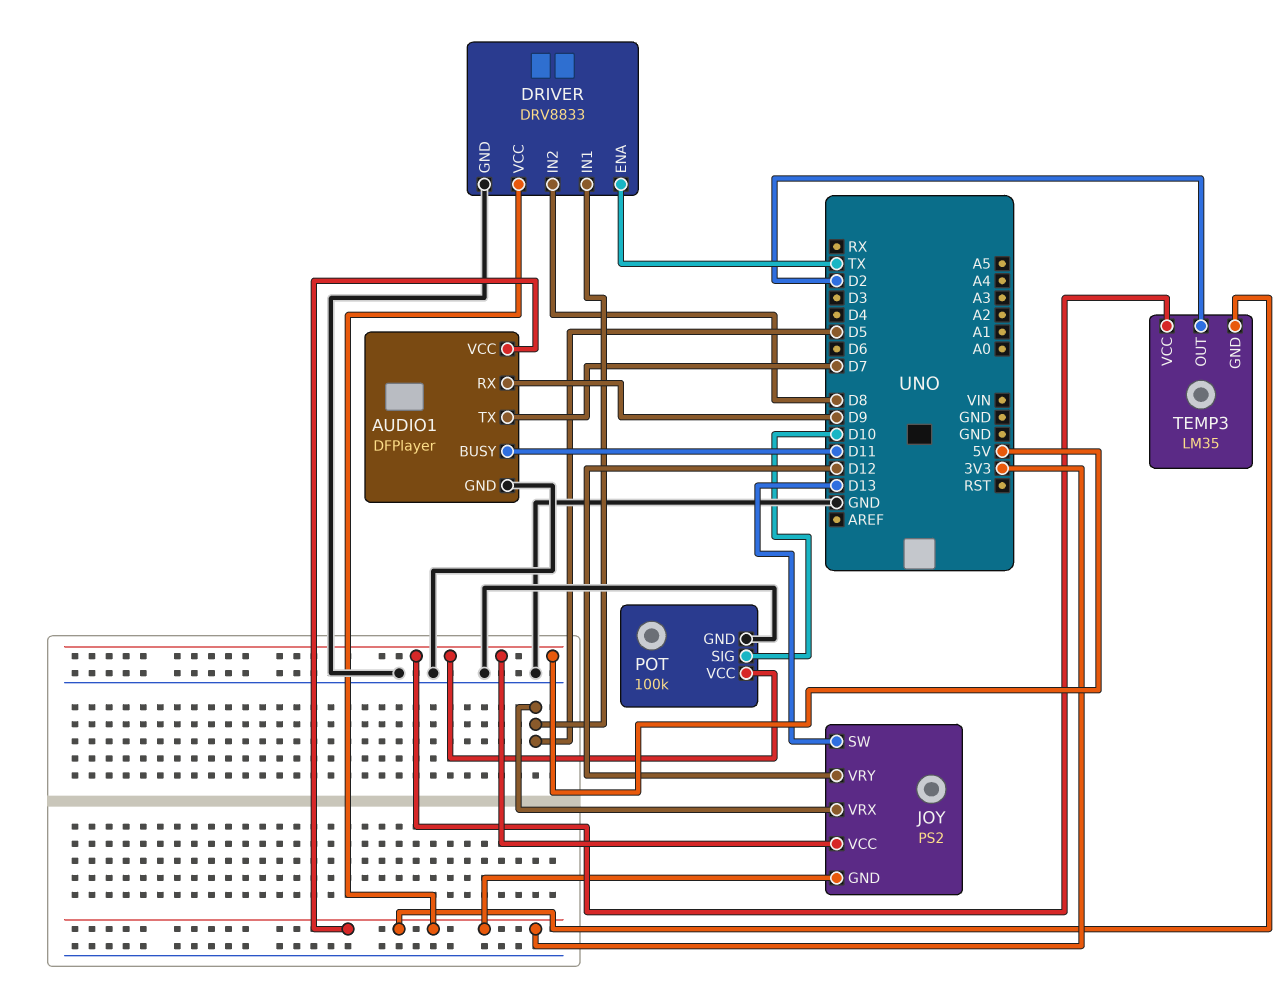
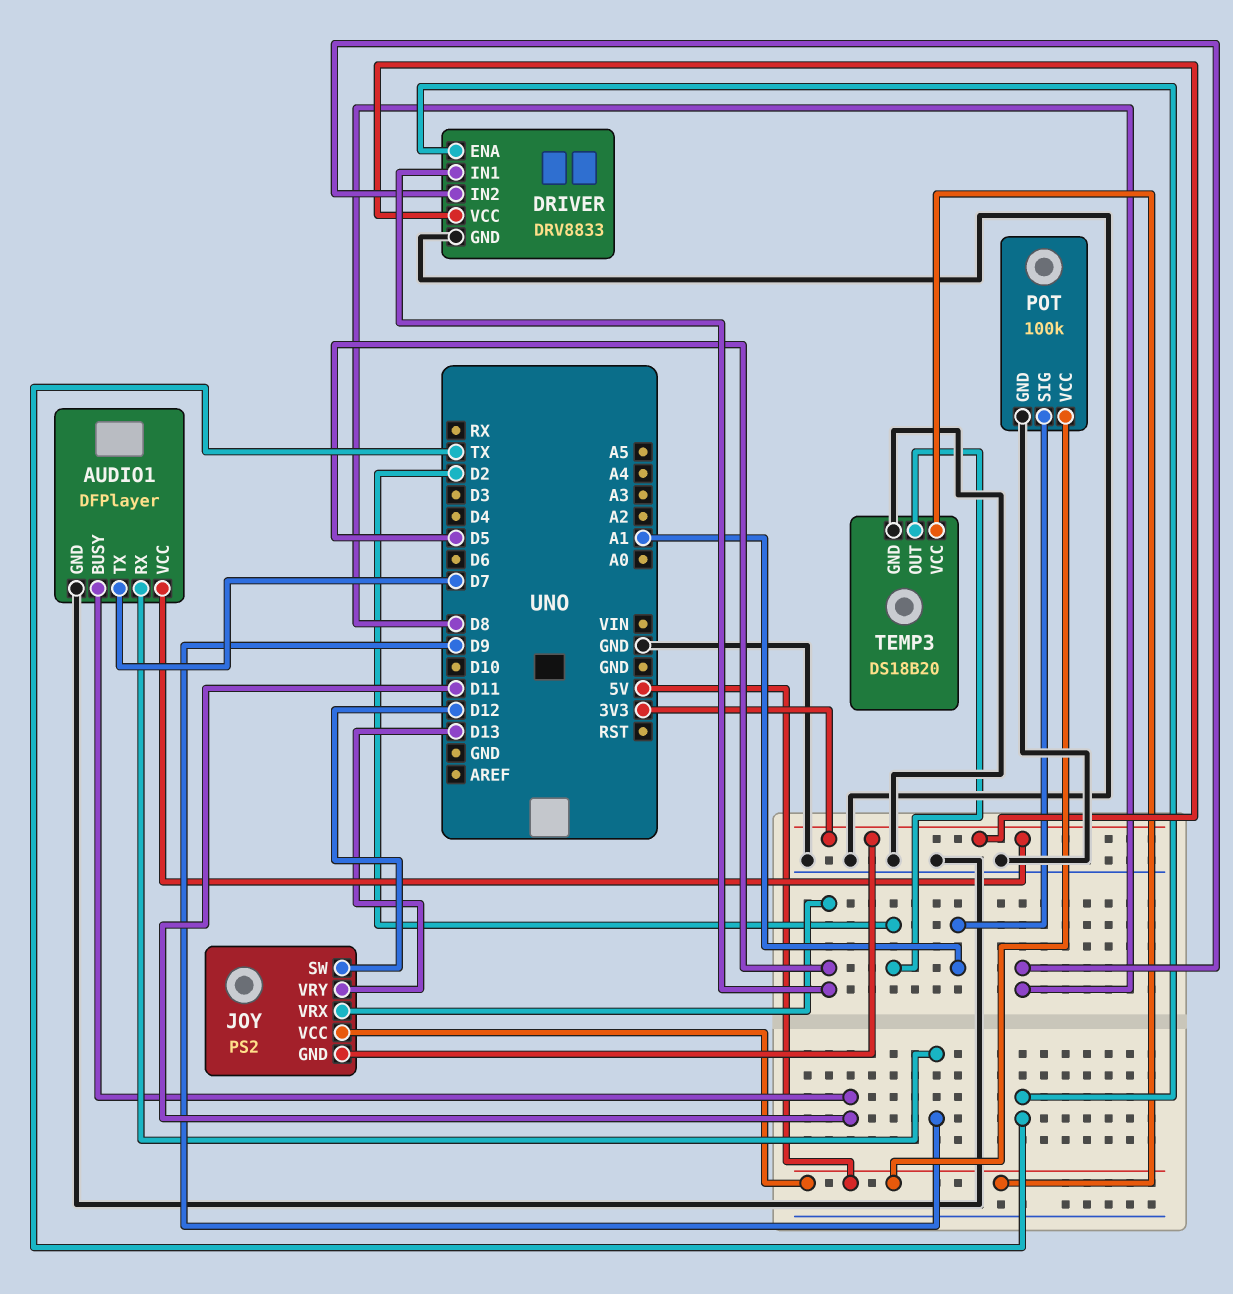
JOY pin SW: D13 -> D12
JOY pin VRY: D12 -> D13
POT pin SIG: D10 -> A1
TEMP3: LM35 -> DS18B20
TEMP3 pin GND: 3V3 -> GND

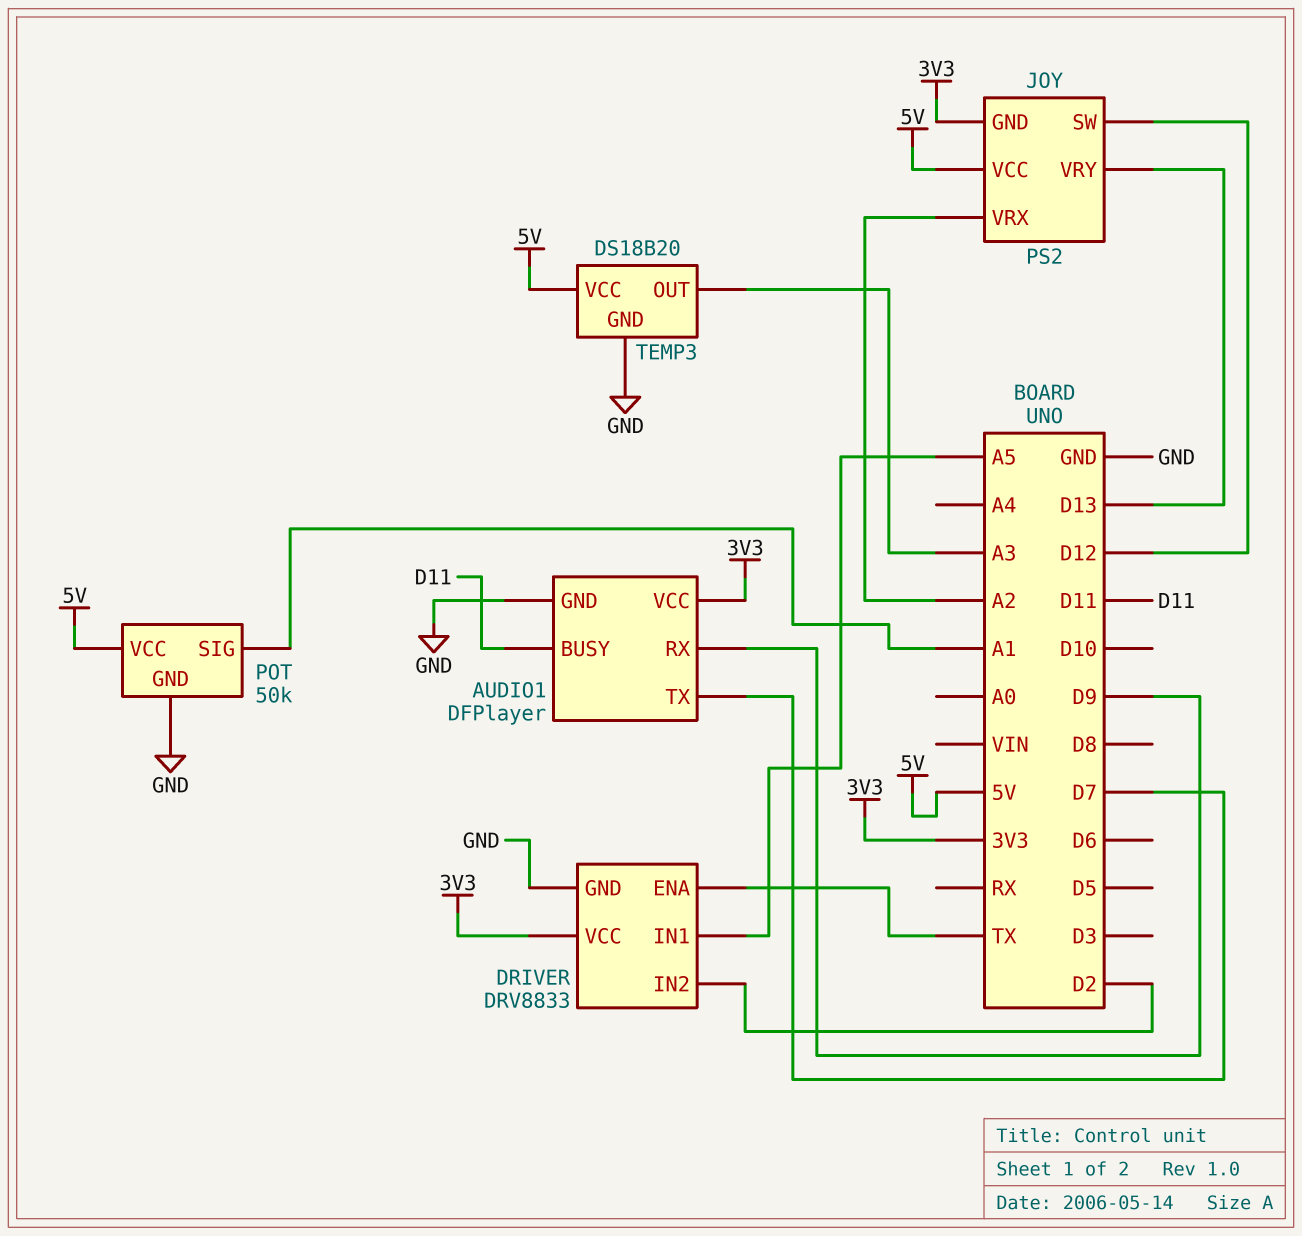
DRIVER pin IN1: D5 -> A5
DRIVER pin IN2: D8 -> D2
JOY pin VRX: D5 -> A2
POT: 100k -> 50k
TEMP3 pin OUT: D2 -> A3

